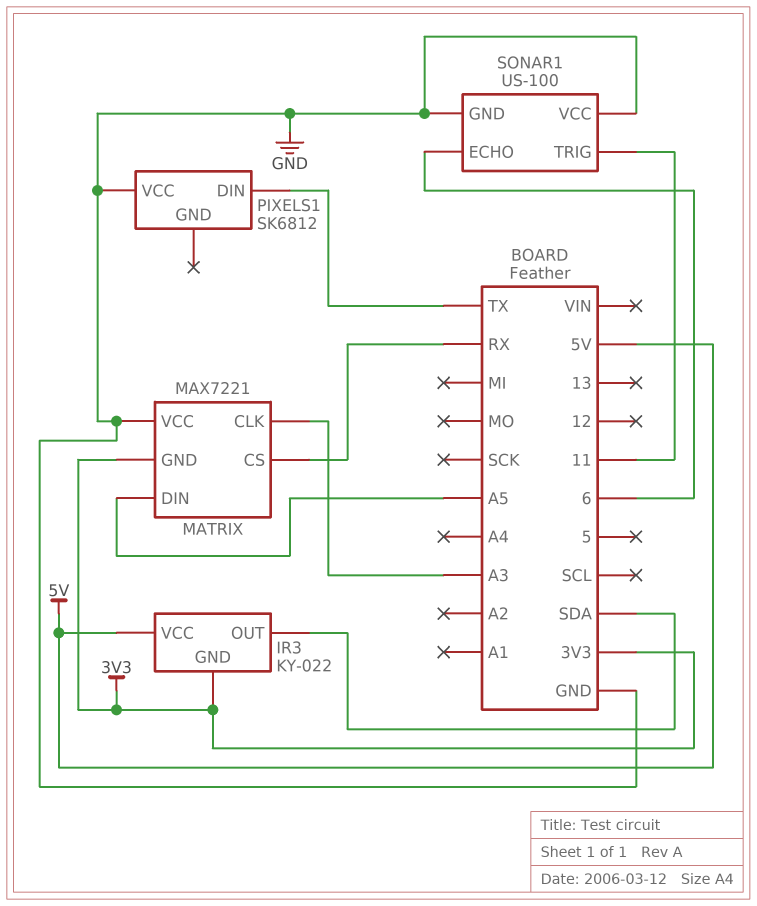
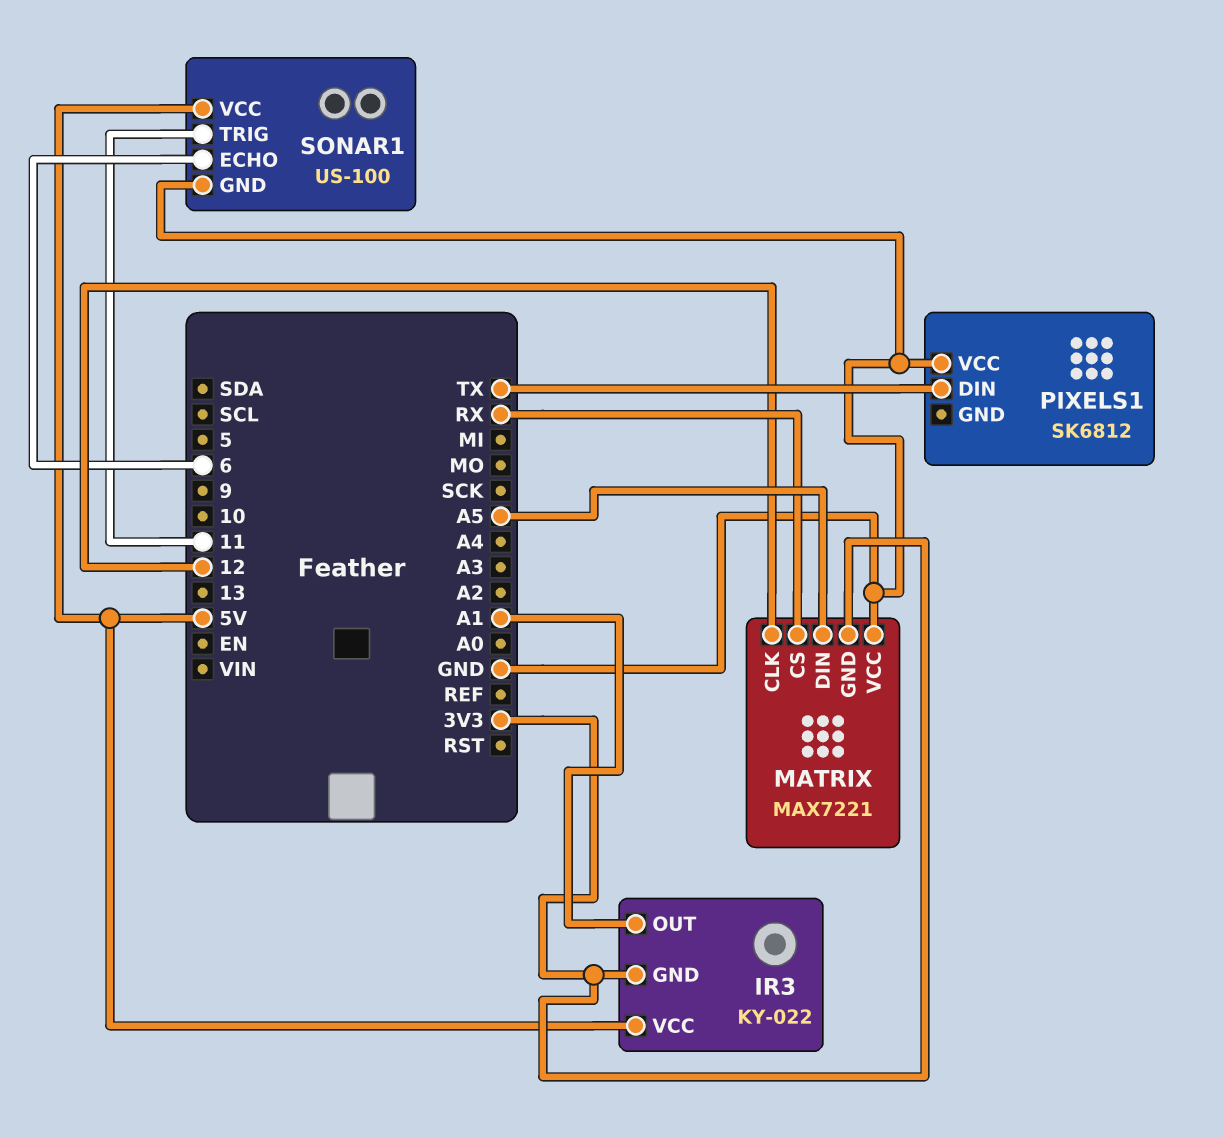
IR3 pin OUT: SDA -> A1
MATRIX pin CLK: A3 -> 12
SONAR1 pin VCC: GND -> 5V

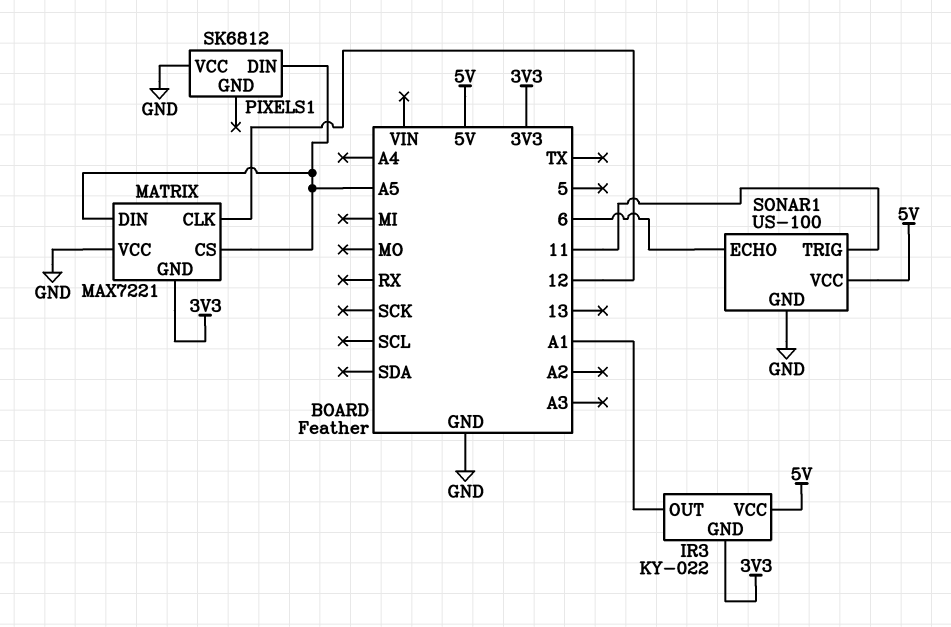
MATRIX pin CS: RX -> A5
PIXELS1 pin DIN: TX -> A5

